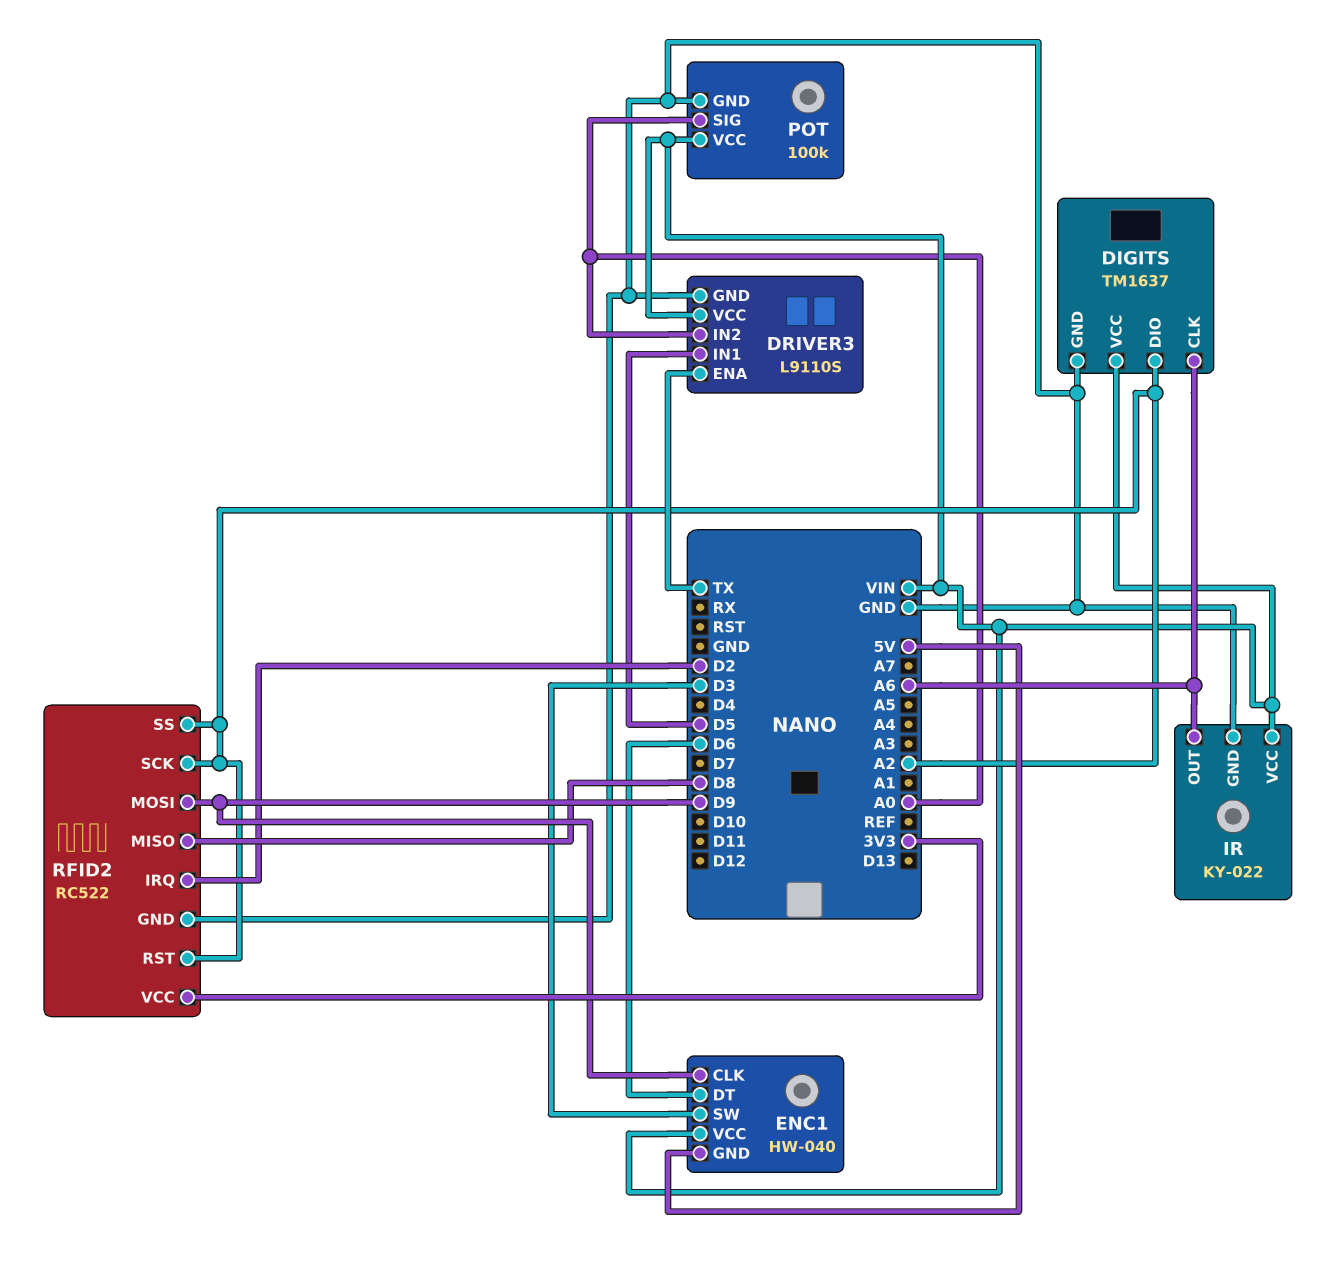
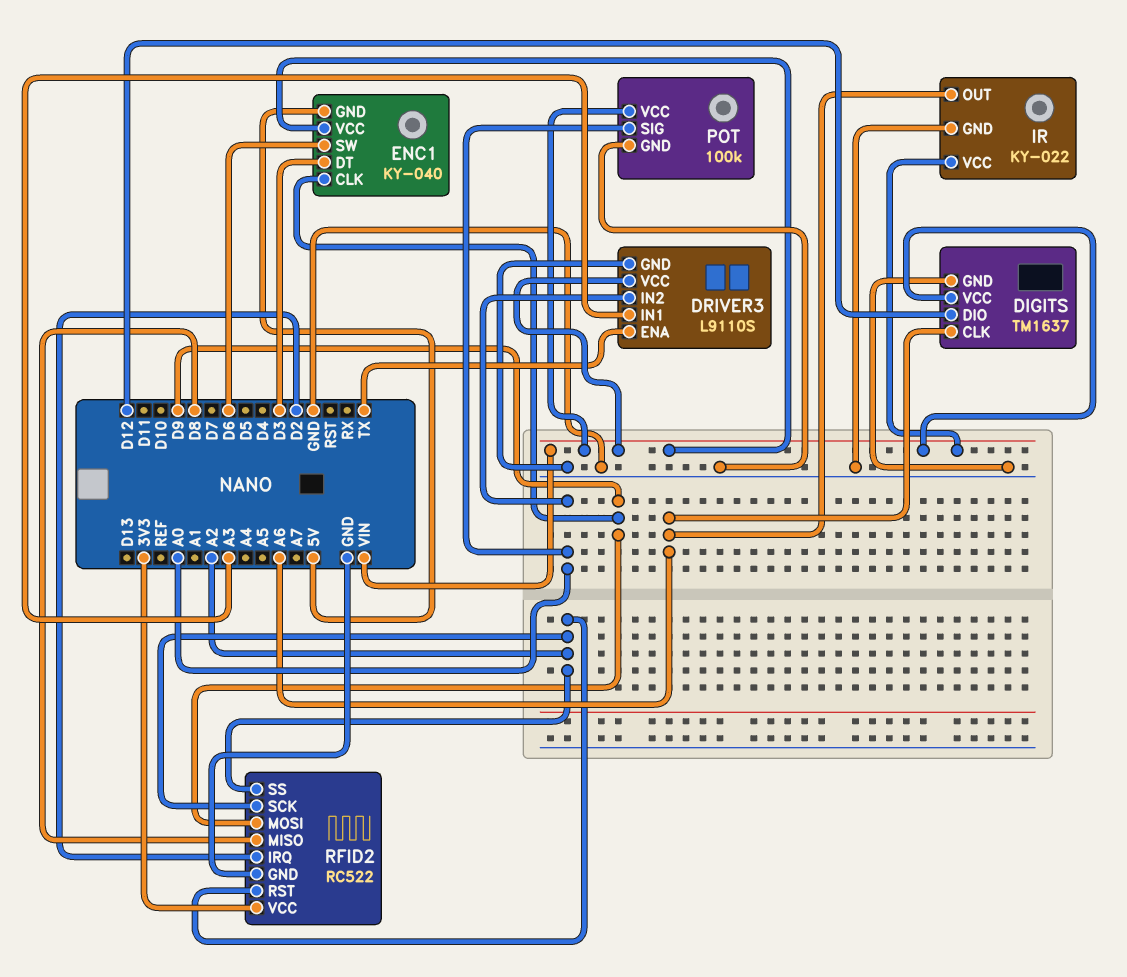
DIGITS pin DIO: A2 -> D12
DRIVER3 pin IN1: D5 -> A3
ENC1: HW-040 -> KY-040
ENC1 pin DT: D6 -> D3
ENC1 pin SW: D3 -> D6

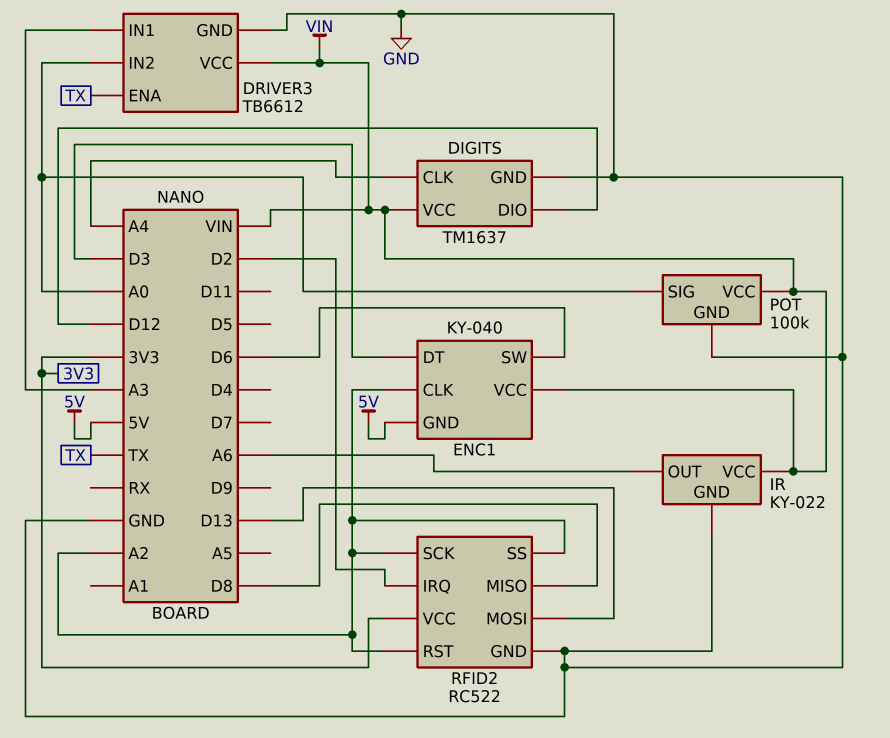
DIGITS pin CLK: A6 -> A4
DRIVER3: L9110S -> TB6612
ENC1 pin CLK: D9 -> A2
RFID2 pin MOSI: D9 -> D13

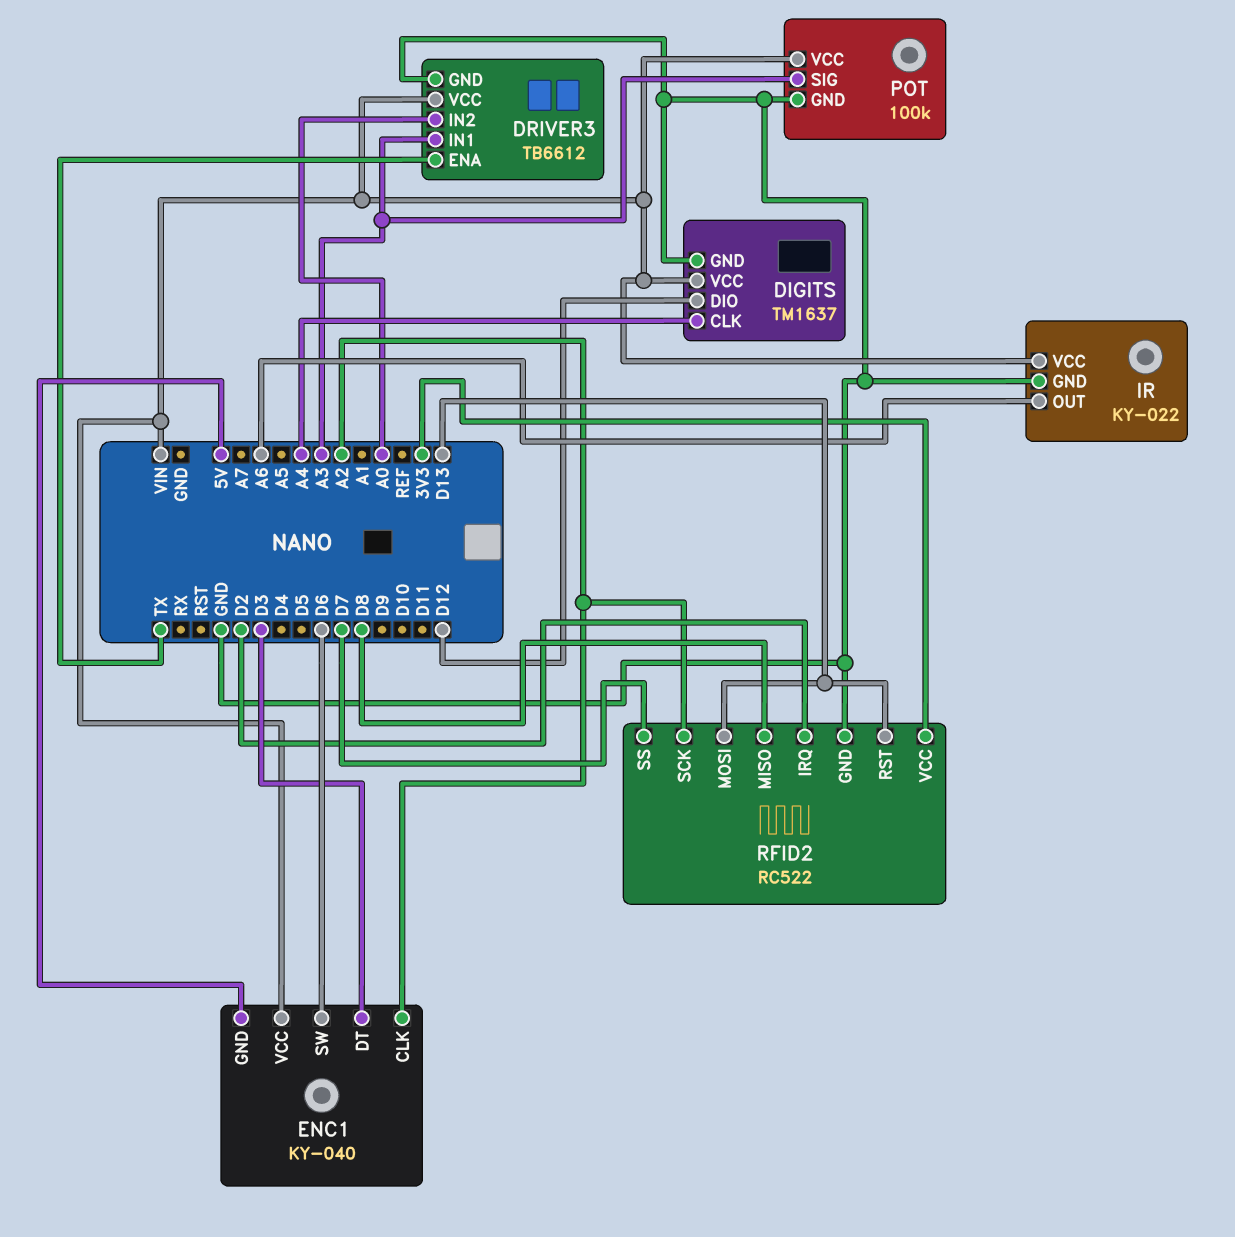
POT pin SIG: A0 -> A3
RFID2 pin RST: A2 -> D13
RFID2 pin SS: A2 -> D7

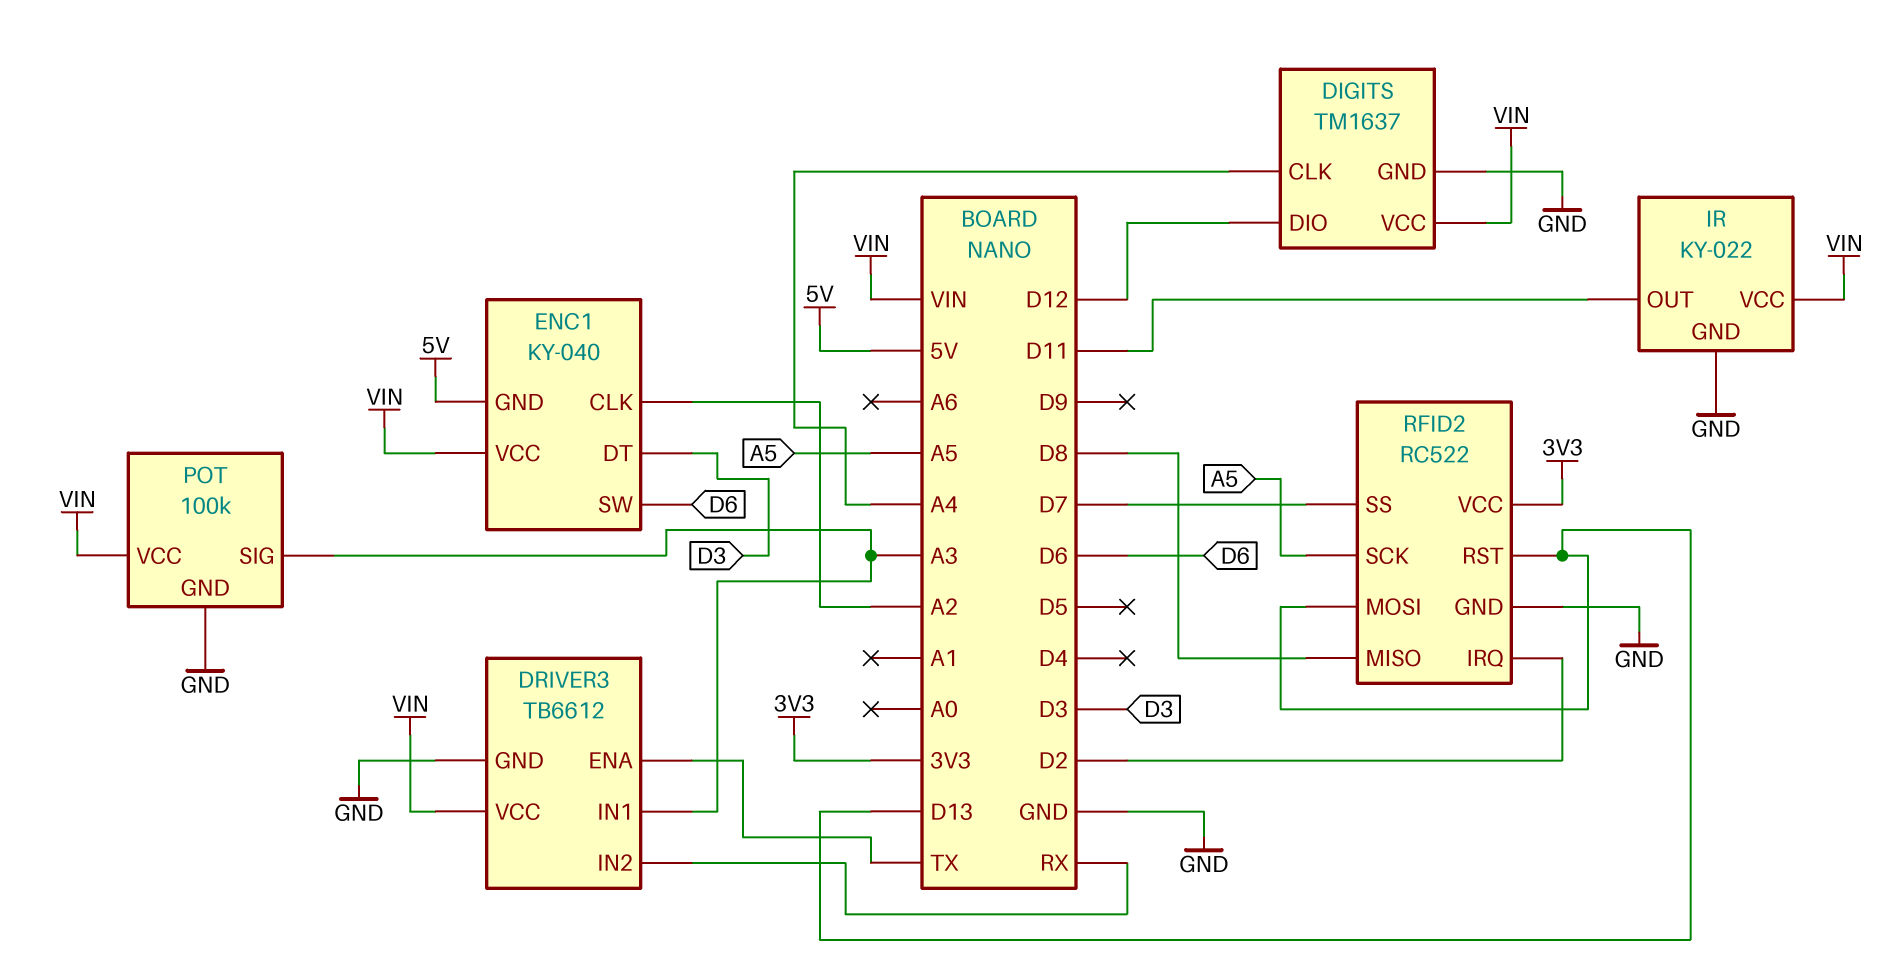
DRIVER3 pin IN2: A0 -> RX
IR pin OUT: A6 -> D11
RFID2 pin SCK: A2 -> A5

